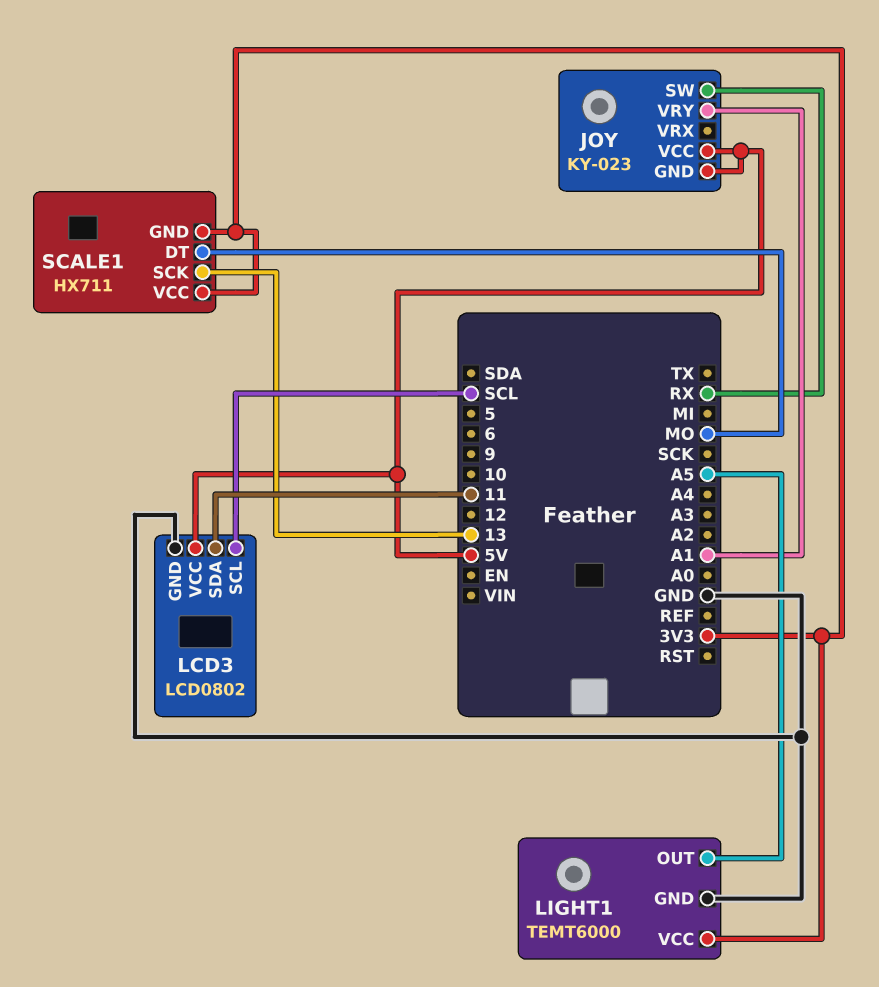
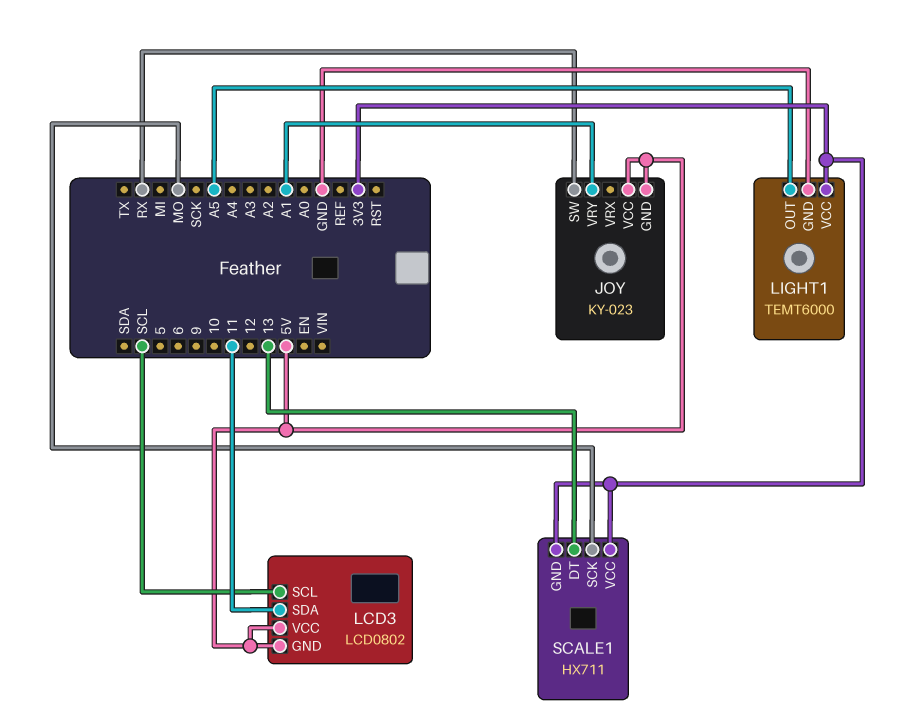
LCD3 pin GND: GND -> 5V
SCALE1 pin DT: MO -> 13
SCALE1 pin SCK: 13 -> MO

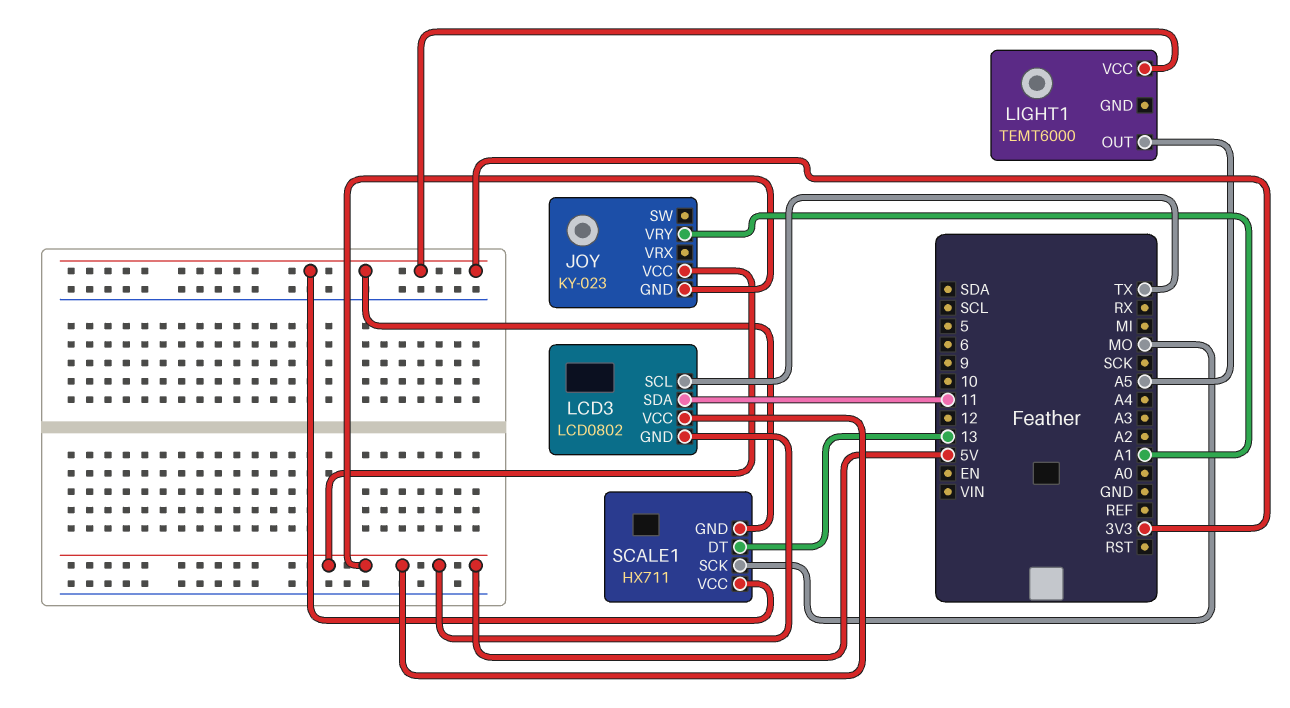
JOY pin SW: RX -> none
LCD3 pin SCL: SCL -> TX
LIGHT1 pin GND: GND -> none

